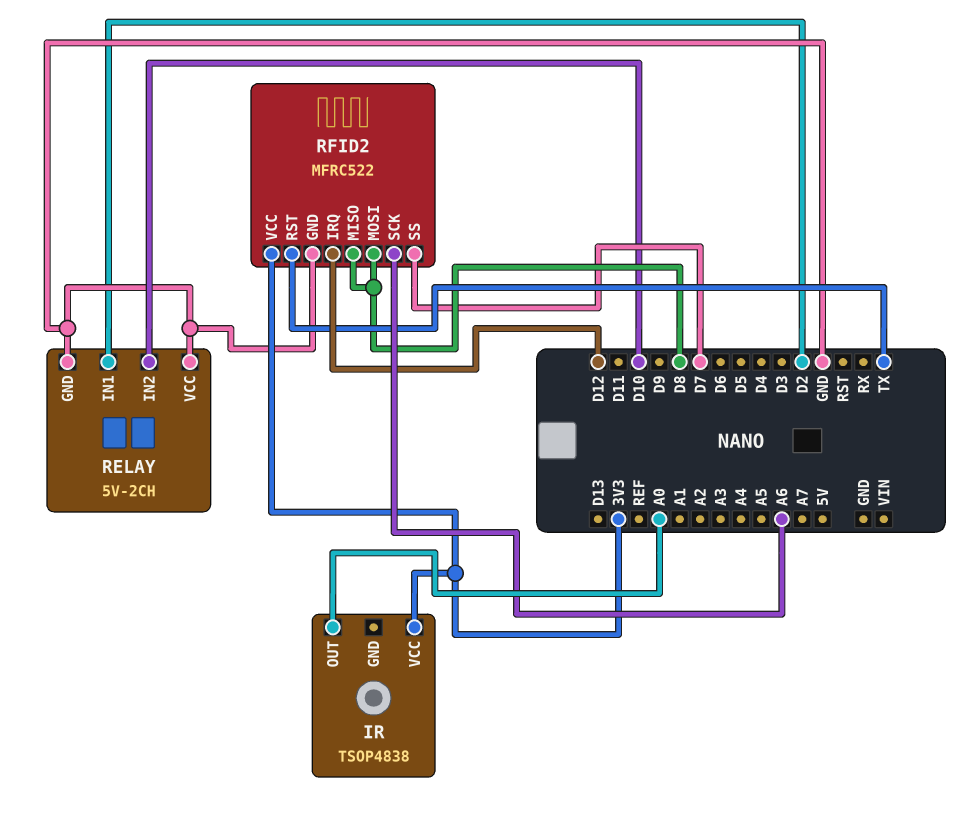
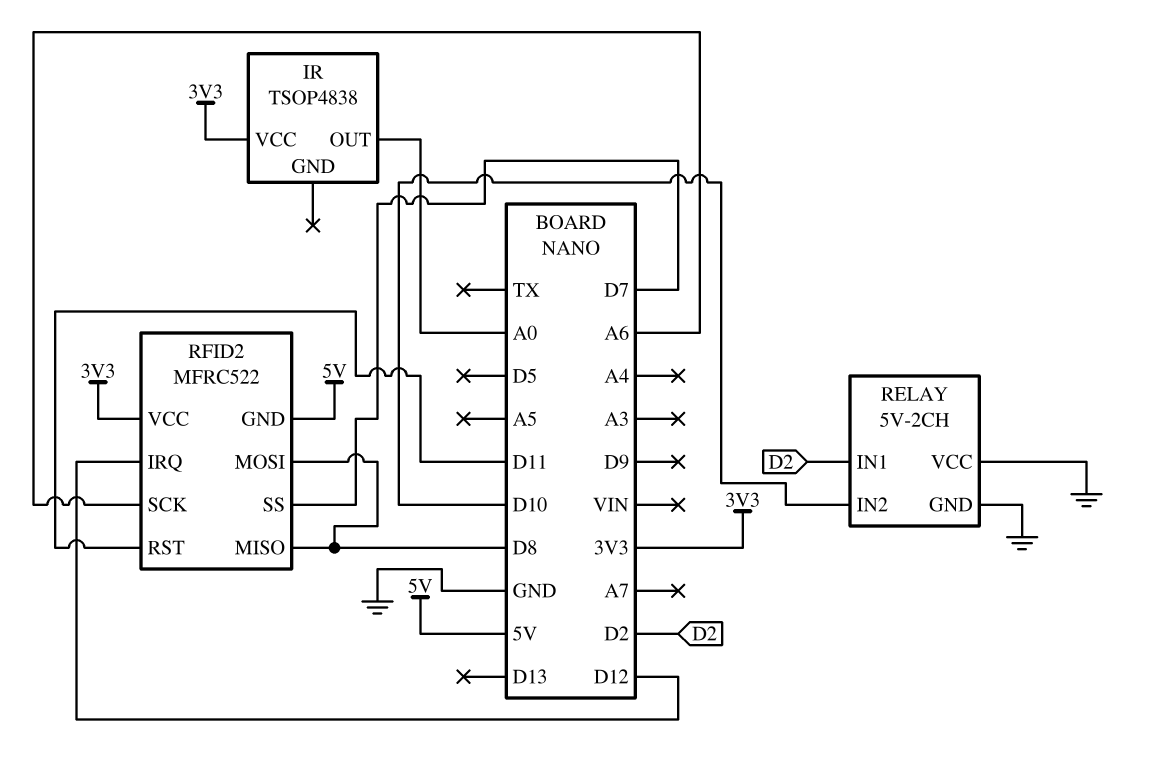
RFID2 pin GND: GND -> 5V
RFID2 pin RST: TX -> D11

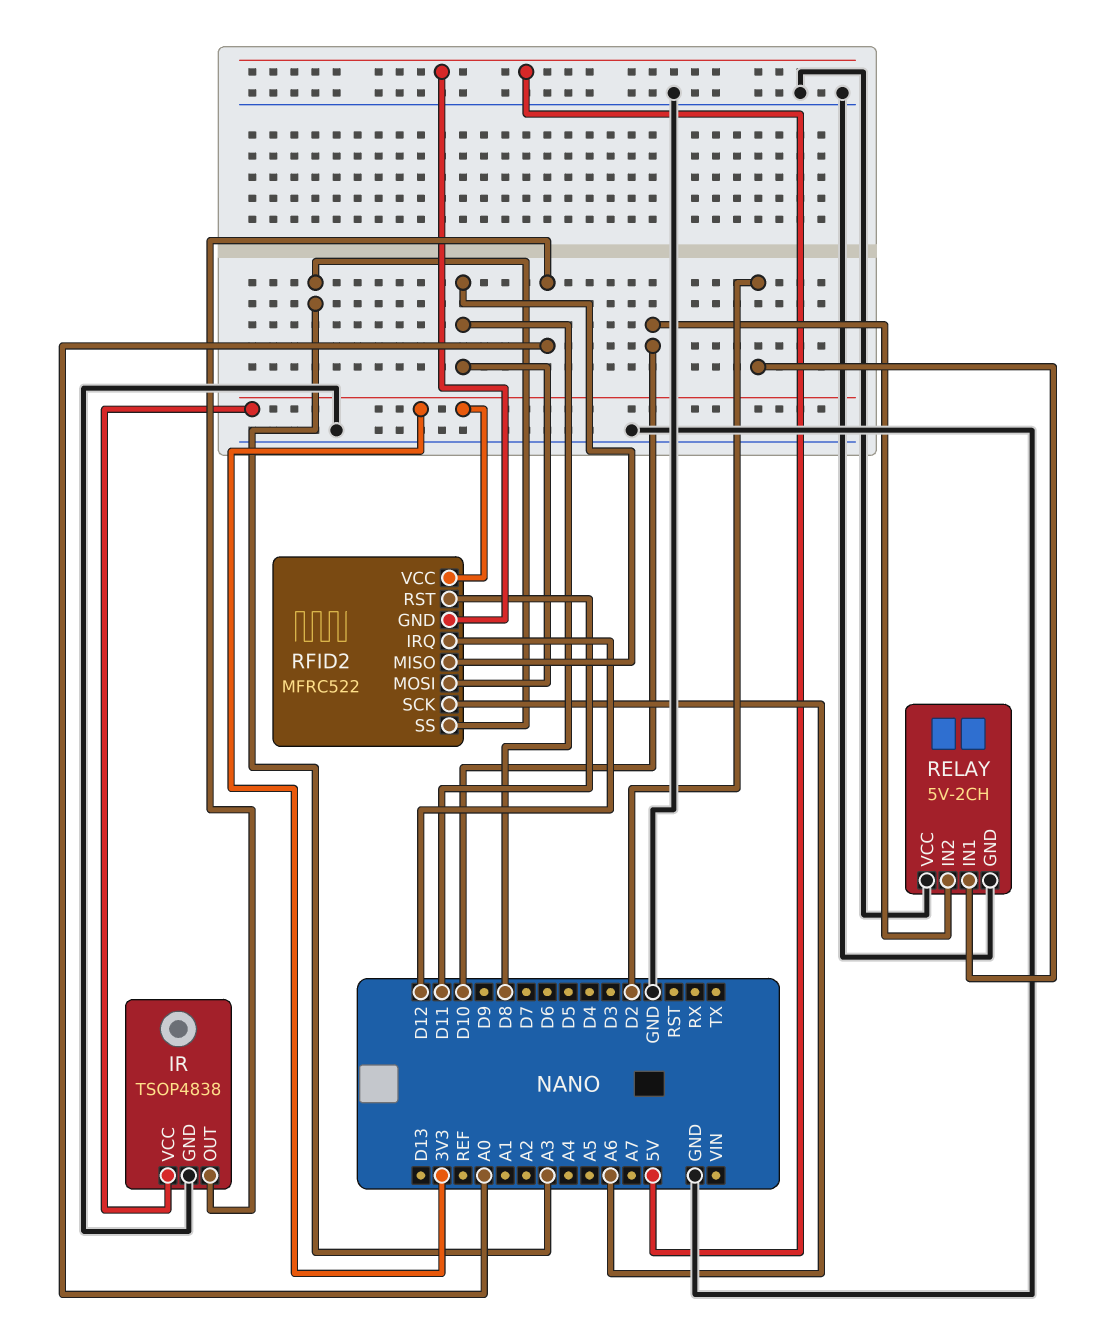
IR pin GND: none -> GND
RFID2 pin SS: D7 -> A3

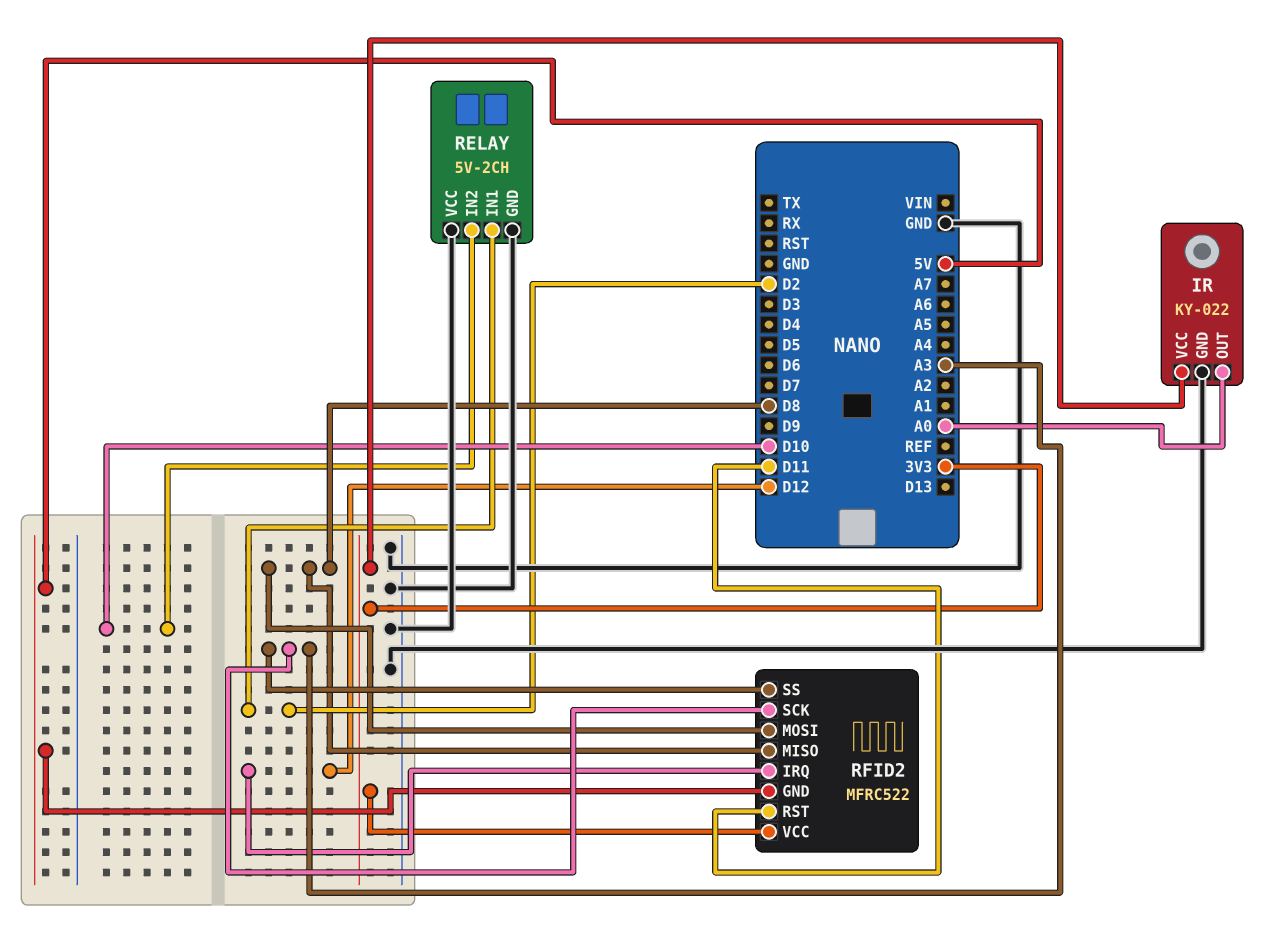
IR: TSOP4838 -> KY-022
RFID2 pin SCK: A6 -> A3

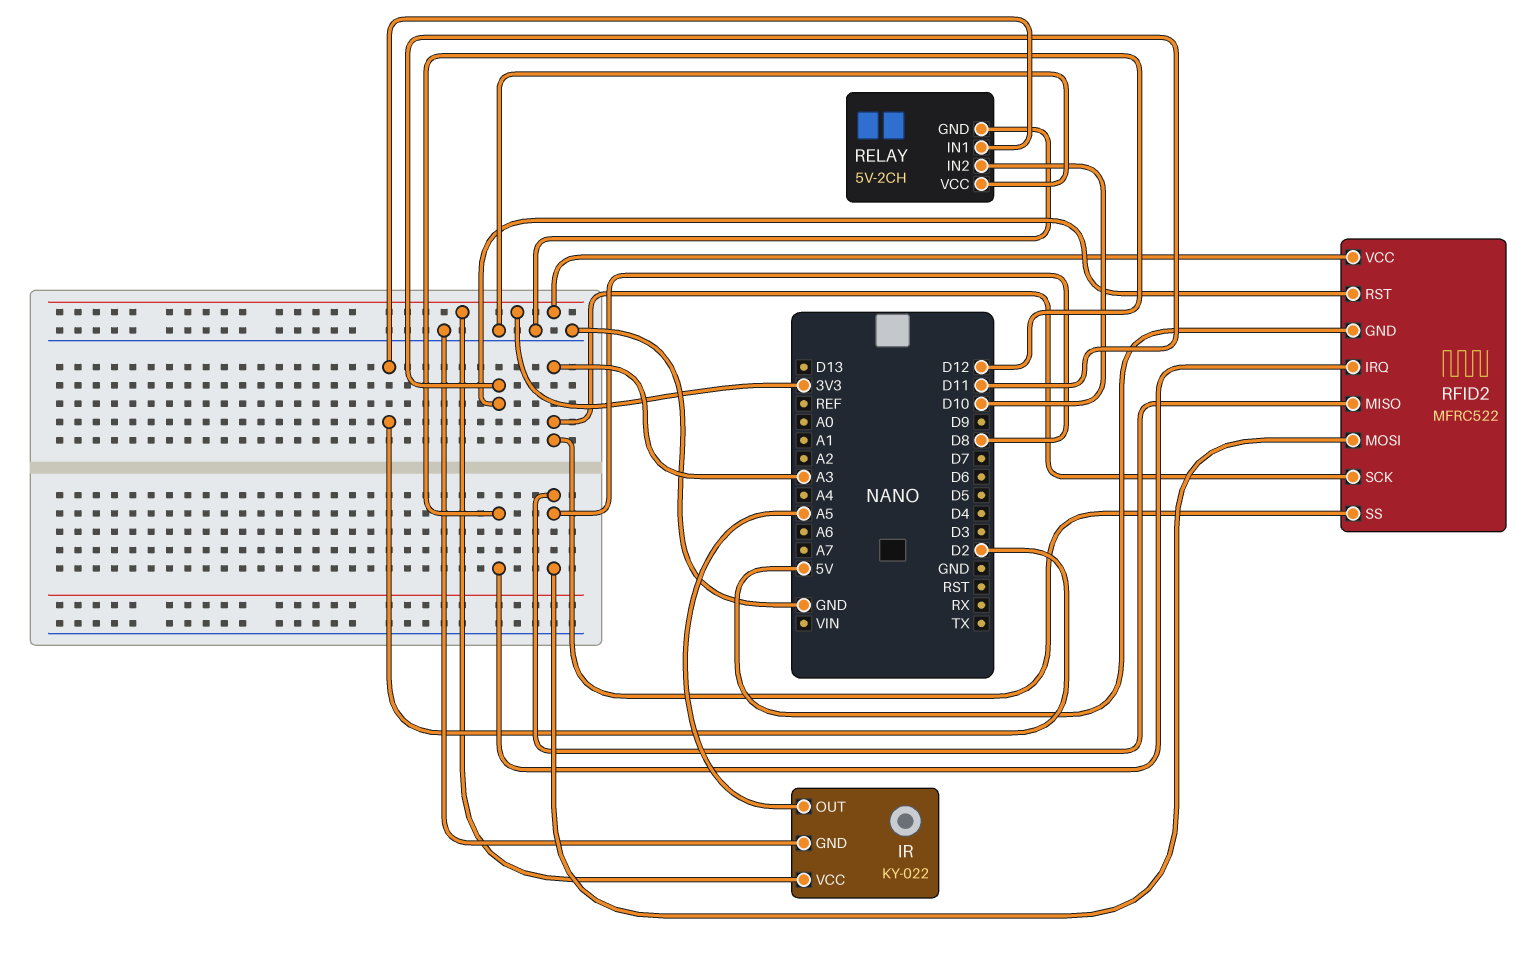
IR pin OUT: A0 -> A5

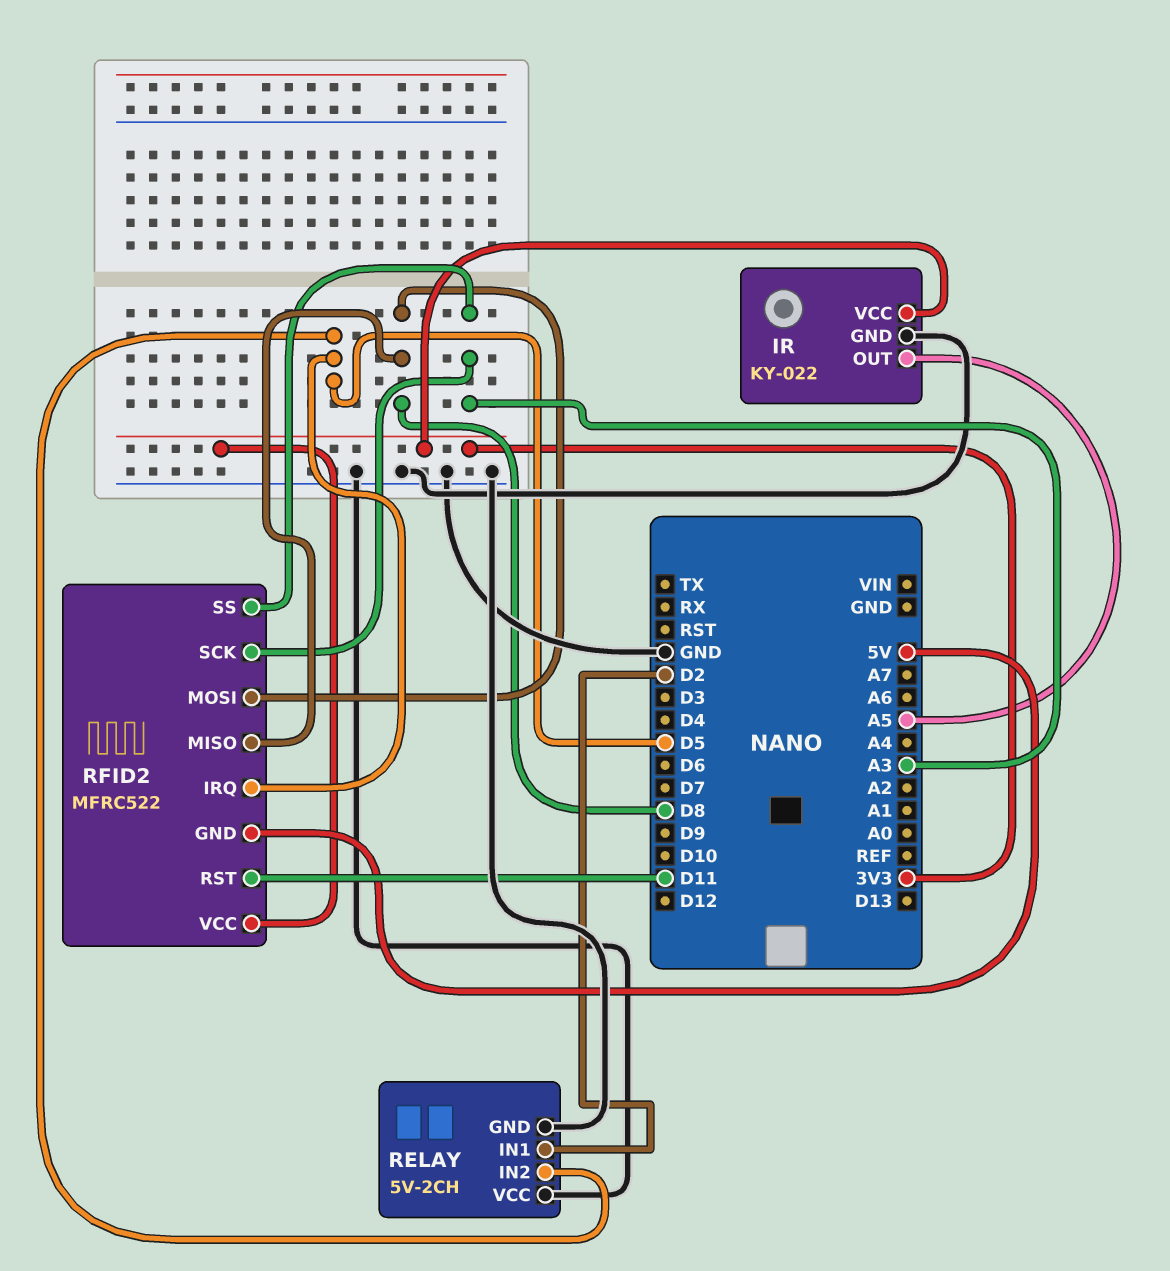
RELAY pin IN2: D10 -> D5
RFID2 pin IRQ: D12 -> D5

